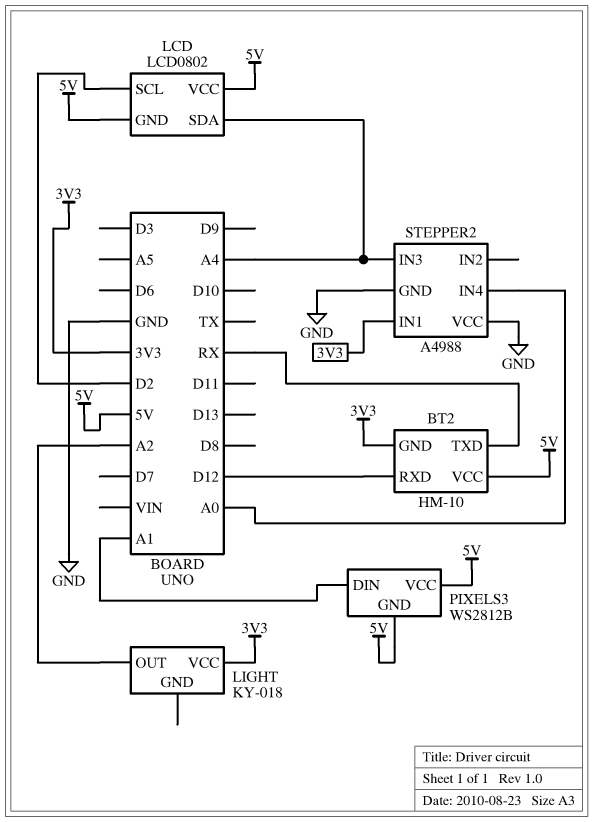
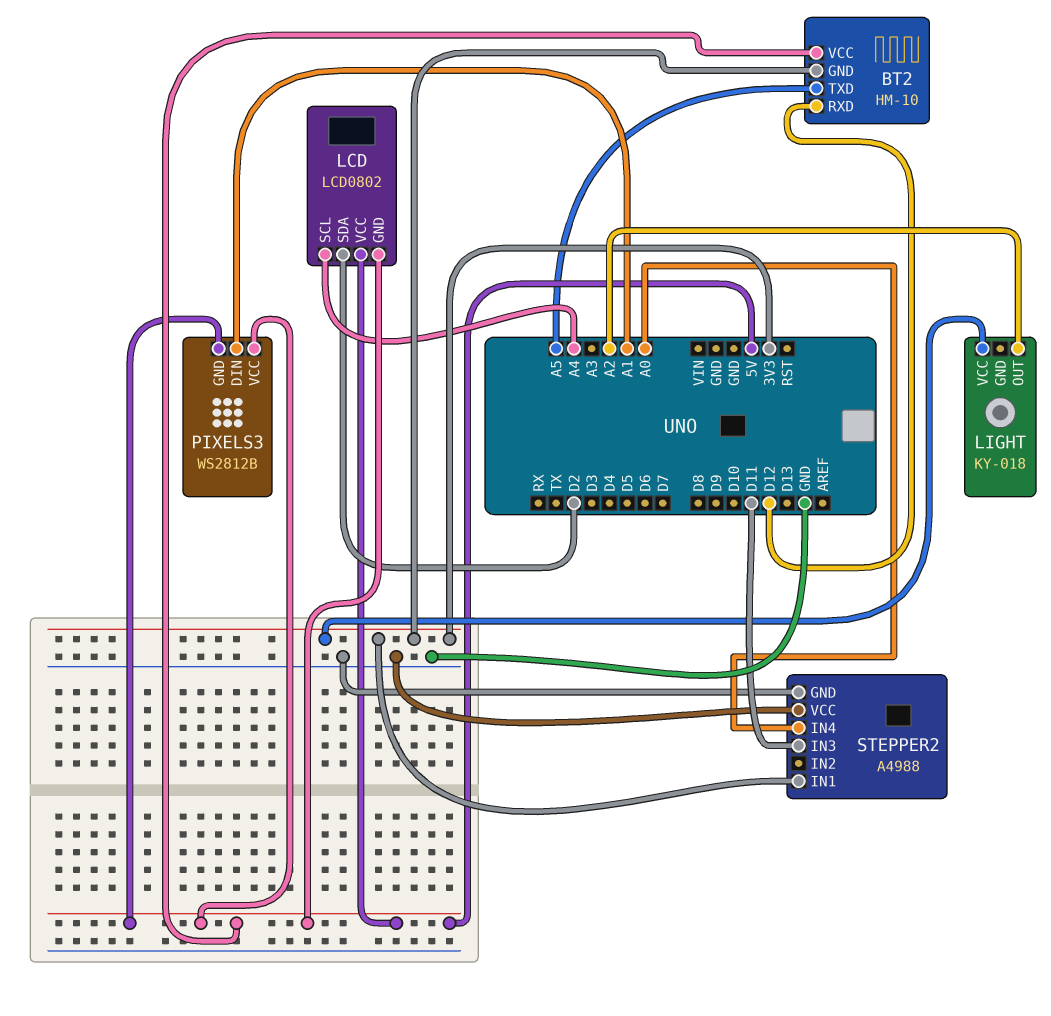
BT2 pin TXD: RX -> A5
LCD pin SCL: D2 -> A4
LCD pin SDA: A4 -> D2
STEPPER2 pin IN3: A4 -> D11

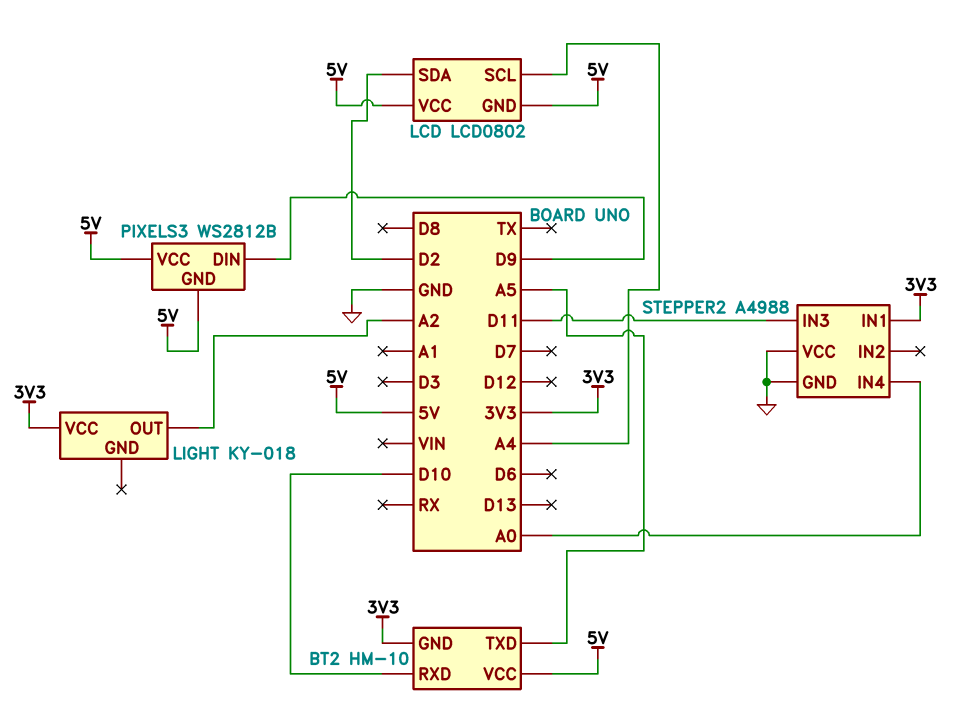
BT2 pin RXD: D12 -> D10
PIXELS3 pin DIN: A1 -> D9

